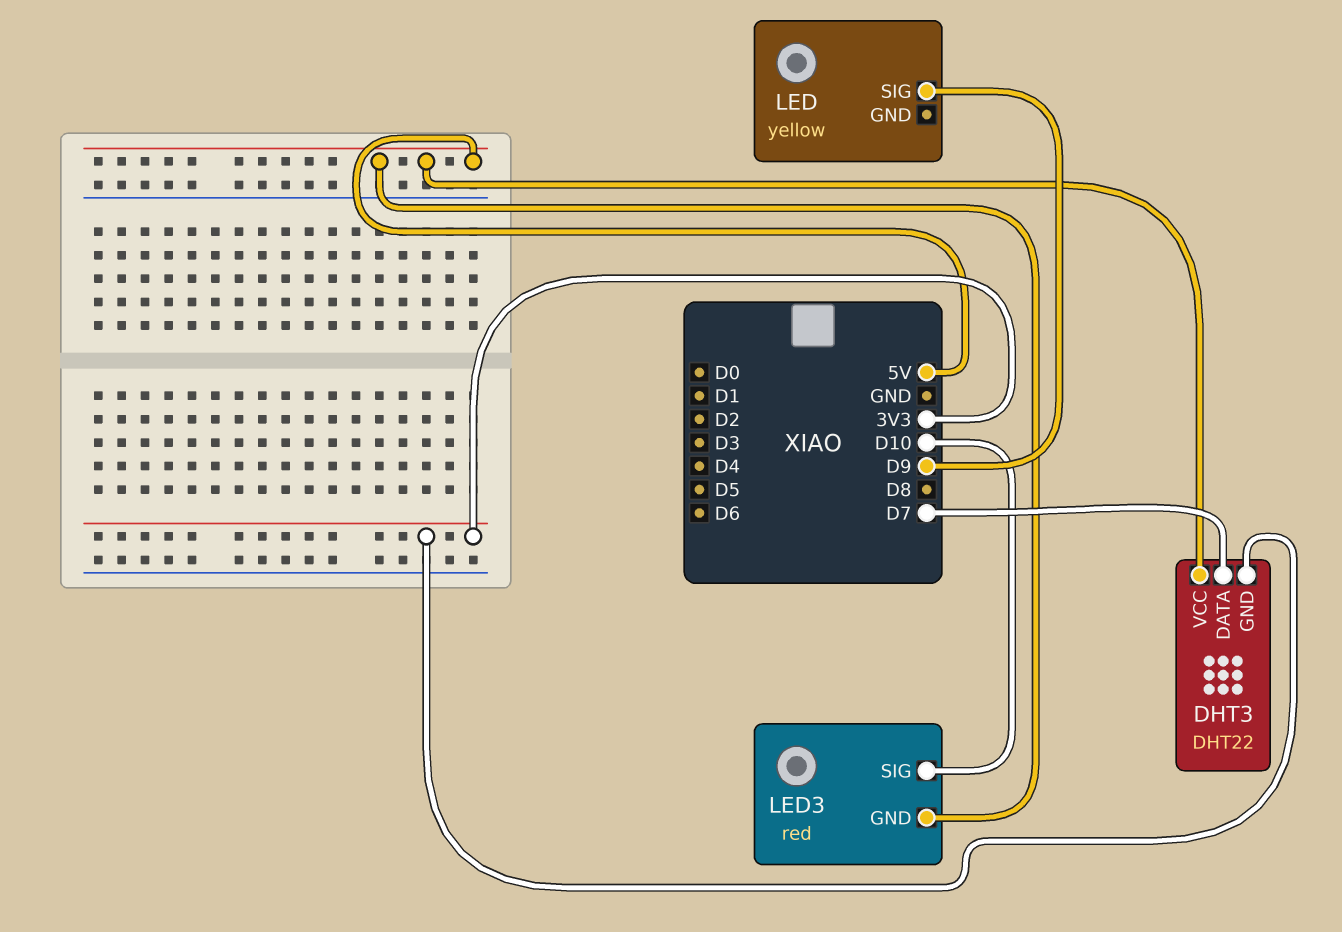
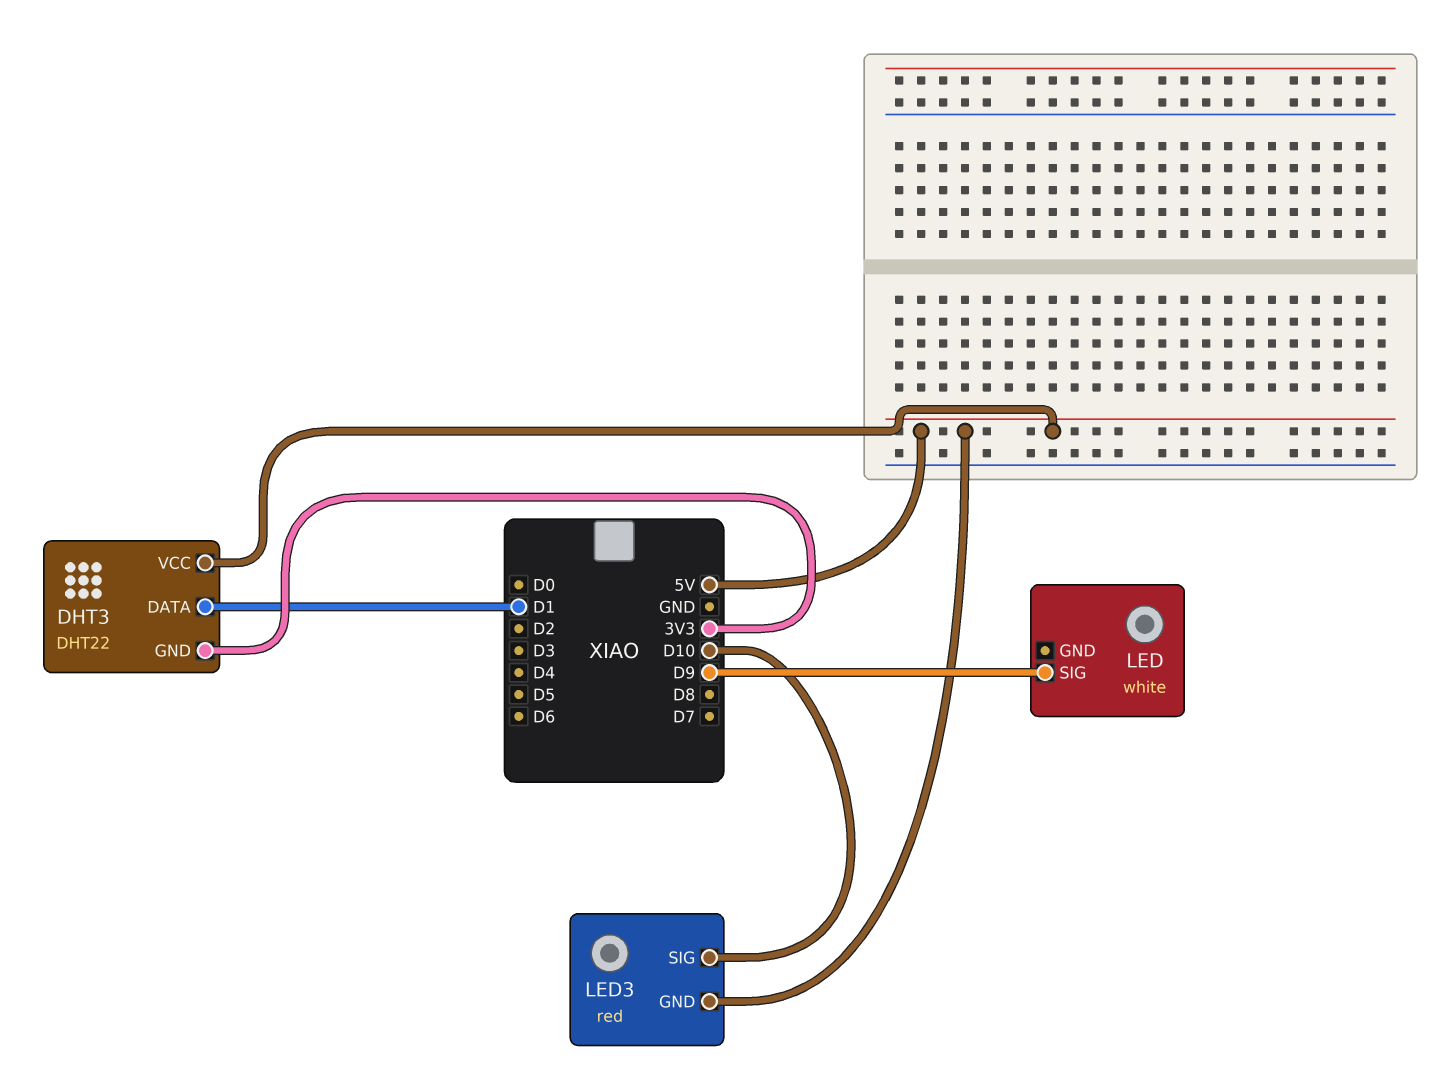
DHT3 pin DATA: D7 -> D1
LED: yellow -> white

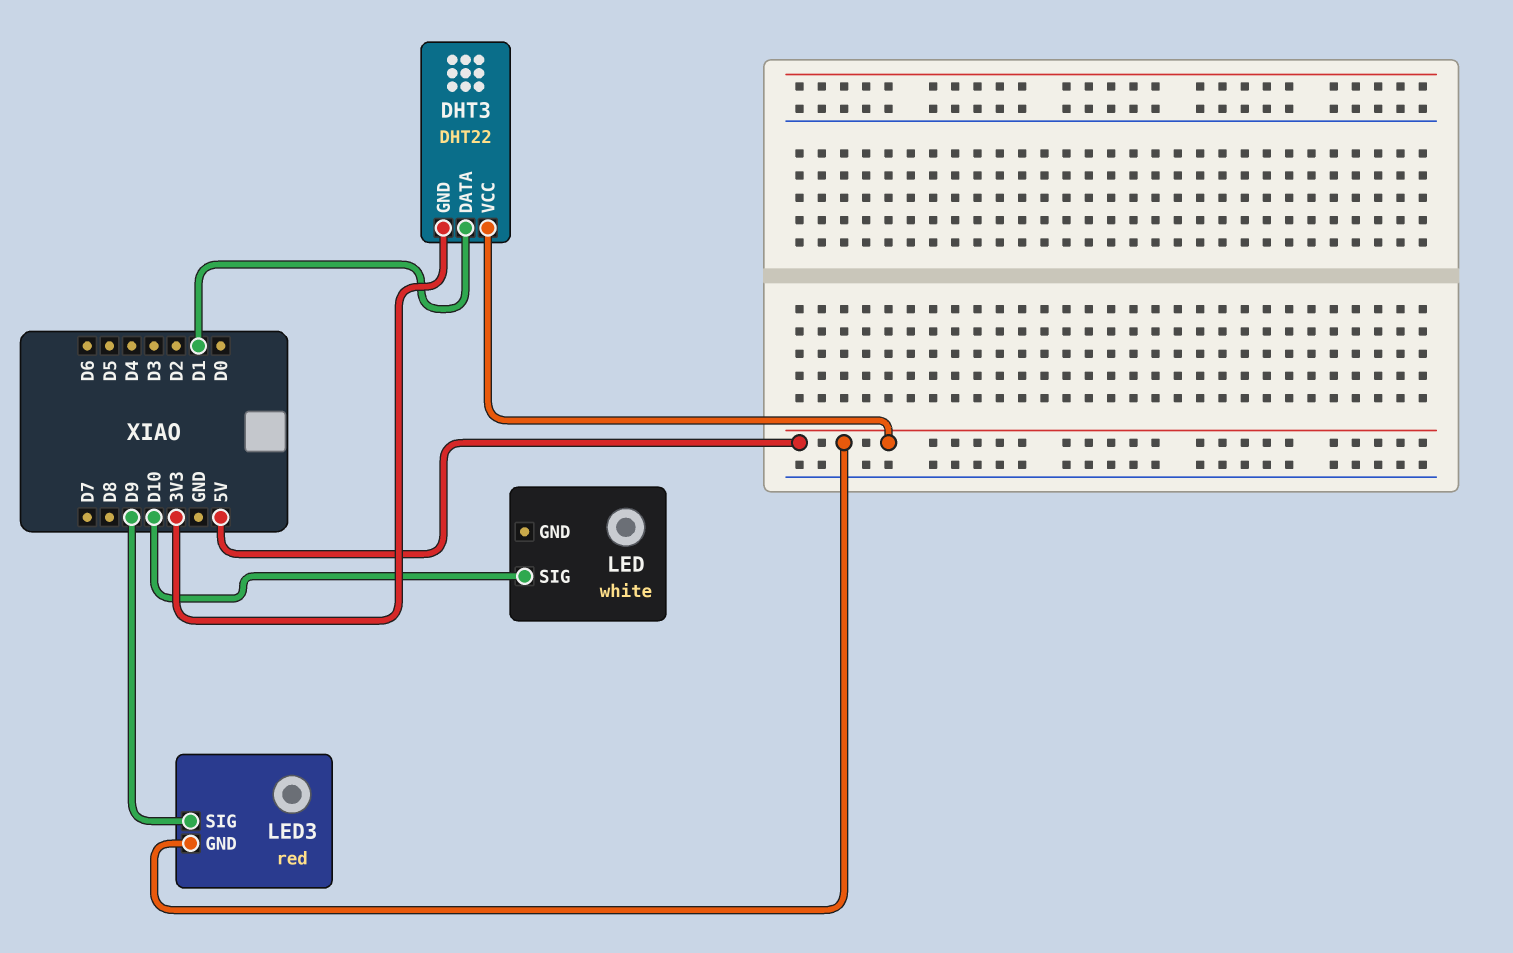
LED pin SIG: D9 -> D10
LED3 pin SIG: D10 -> D9

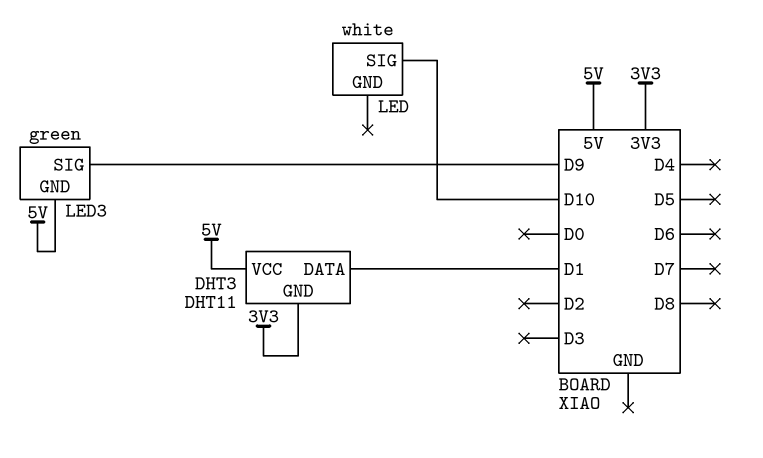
DHT3: DHT22 -> DHT11
LED3: red -> green

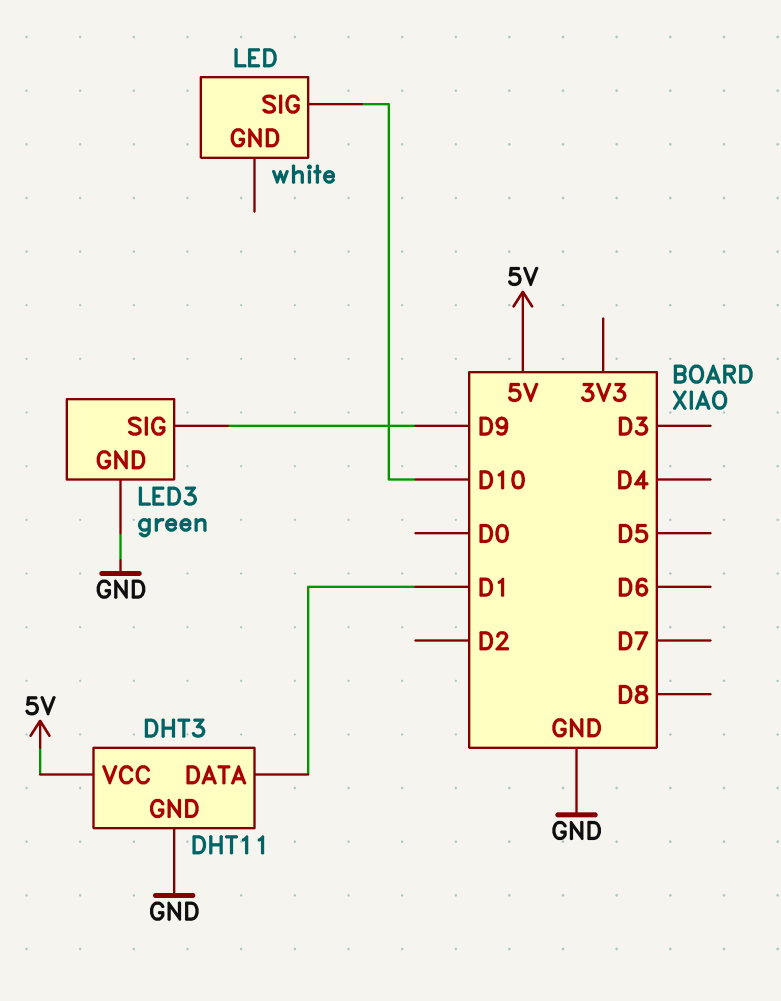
DHT3 pin GND: 3V3 -> GND
LED3 pin GND: 5V -> GND

